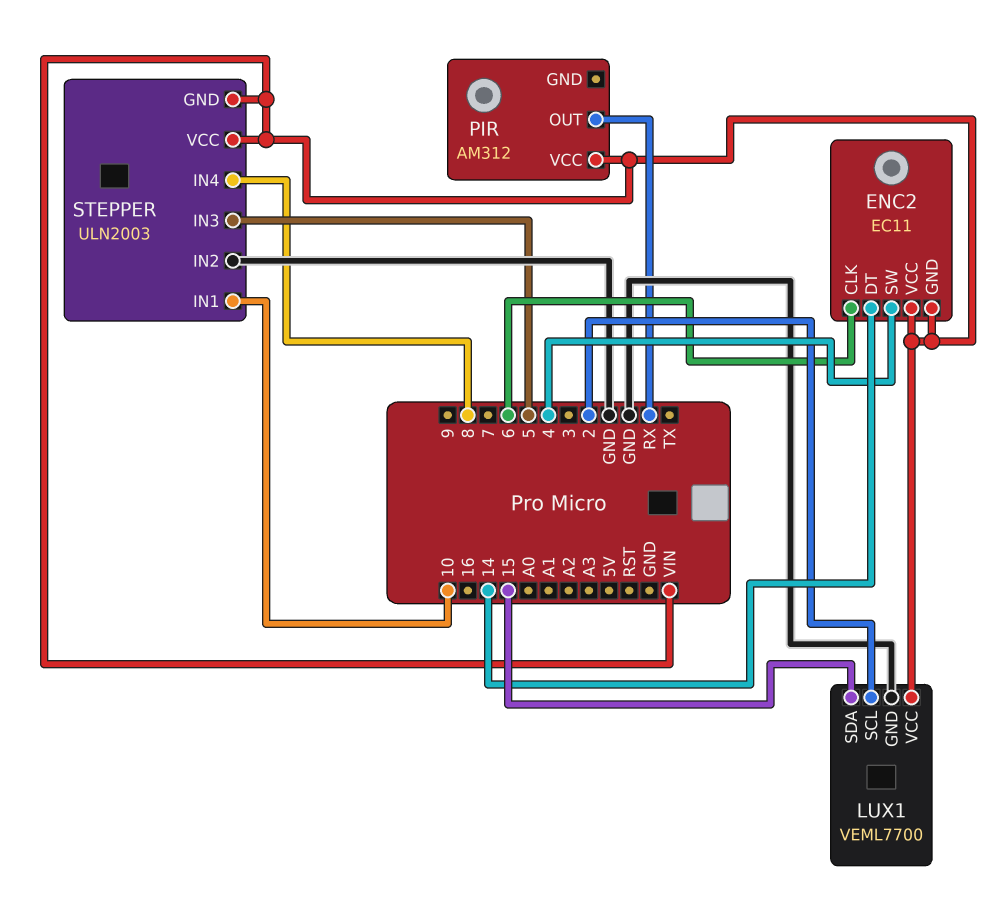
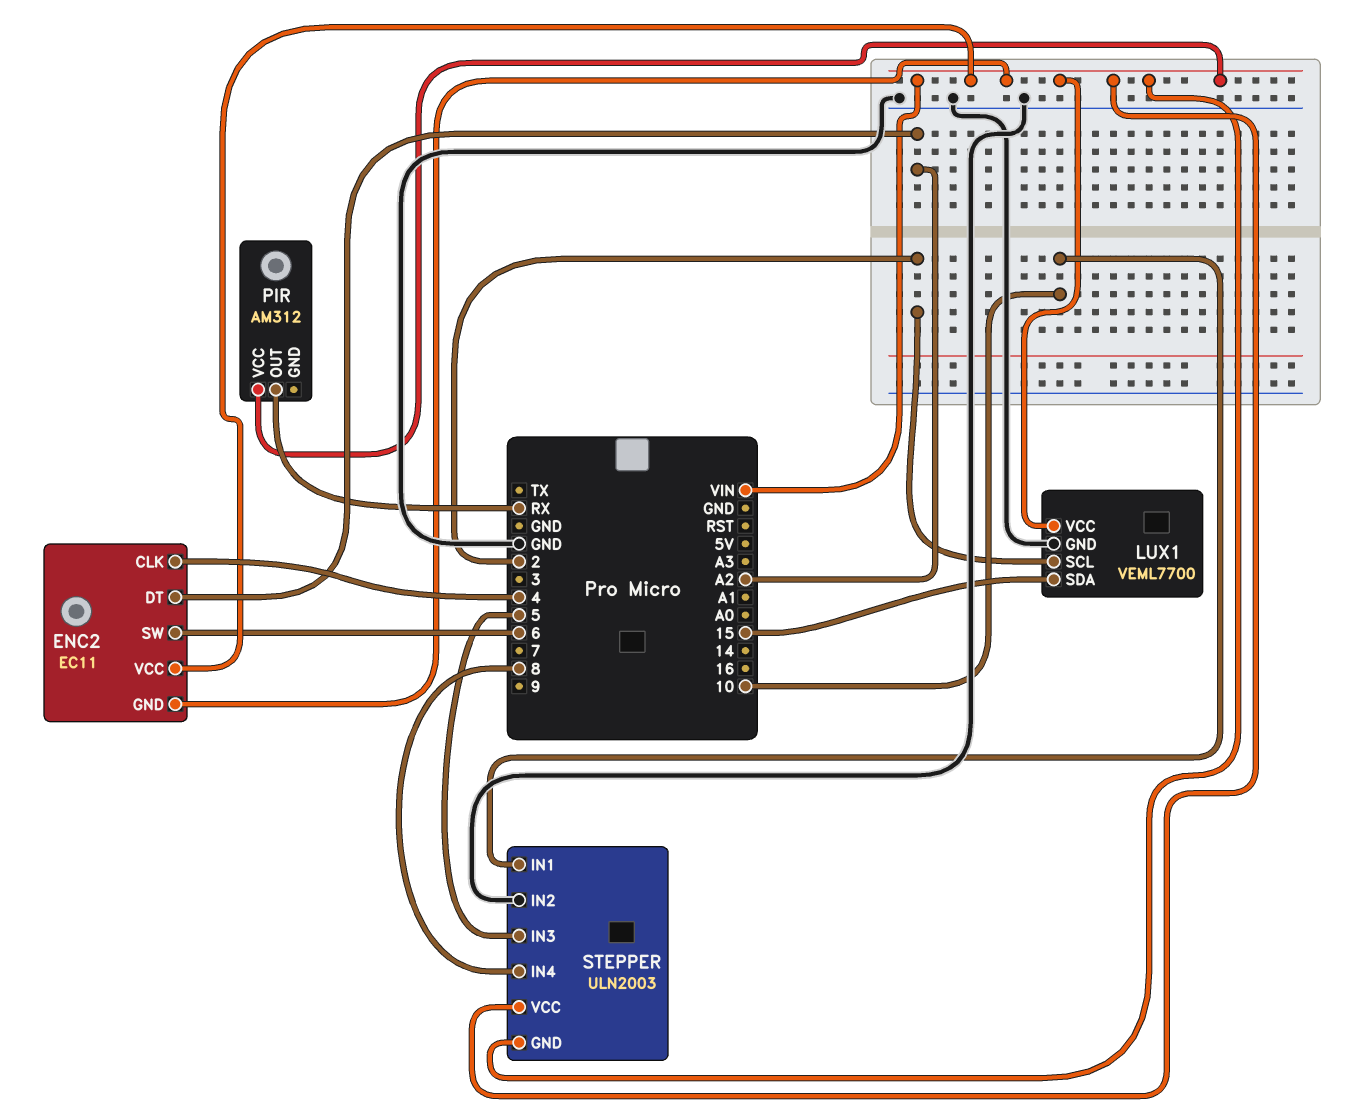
ENC2 pin CLK: 6 -> 4
ENC2 pin DT: 14 -> A2
ENC2 pin SW: 4 -> 6

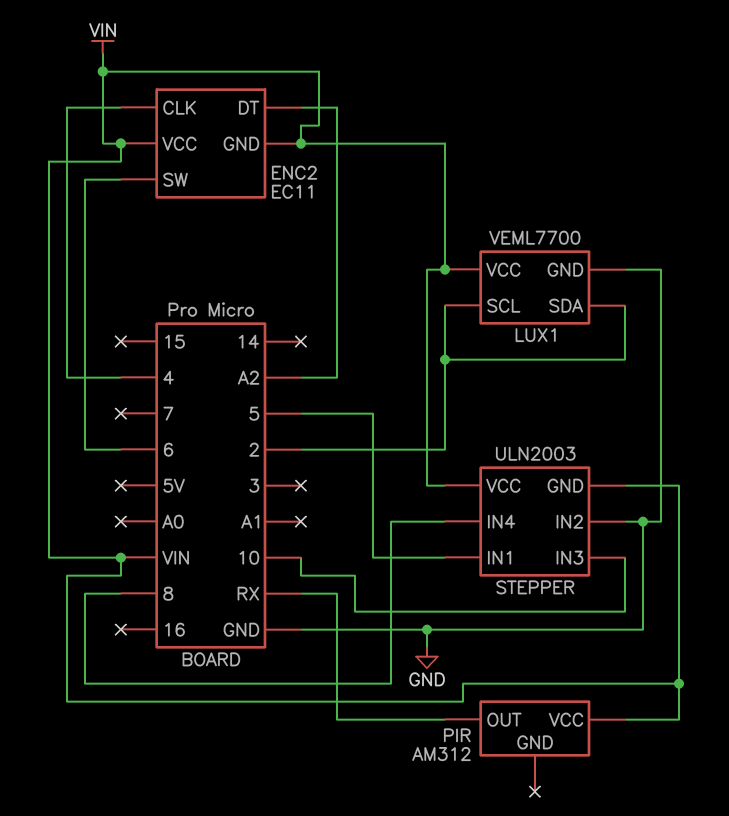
LUX1 pin SDA: 15 -> 2
STEPPER pin IN1: 10 -> 5
STEPPER pin IN3: 5 -> 10

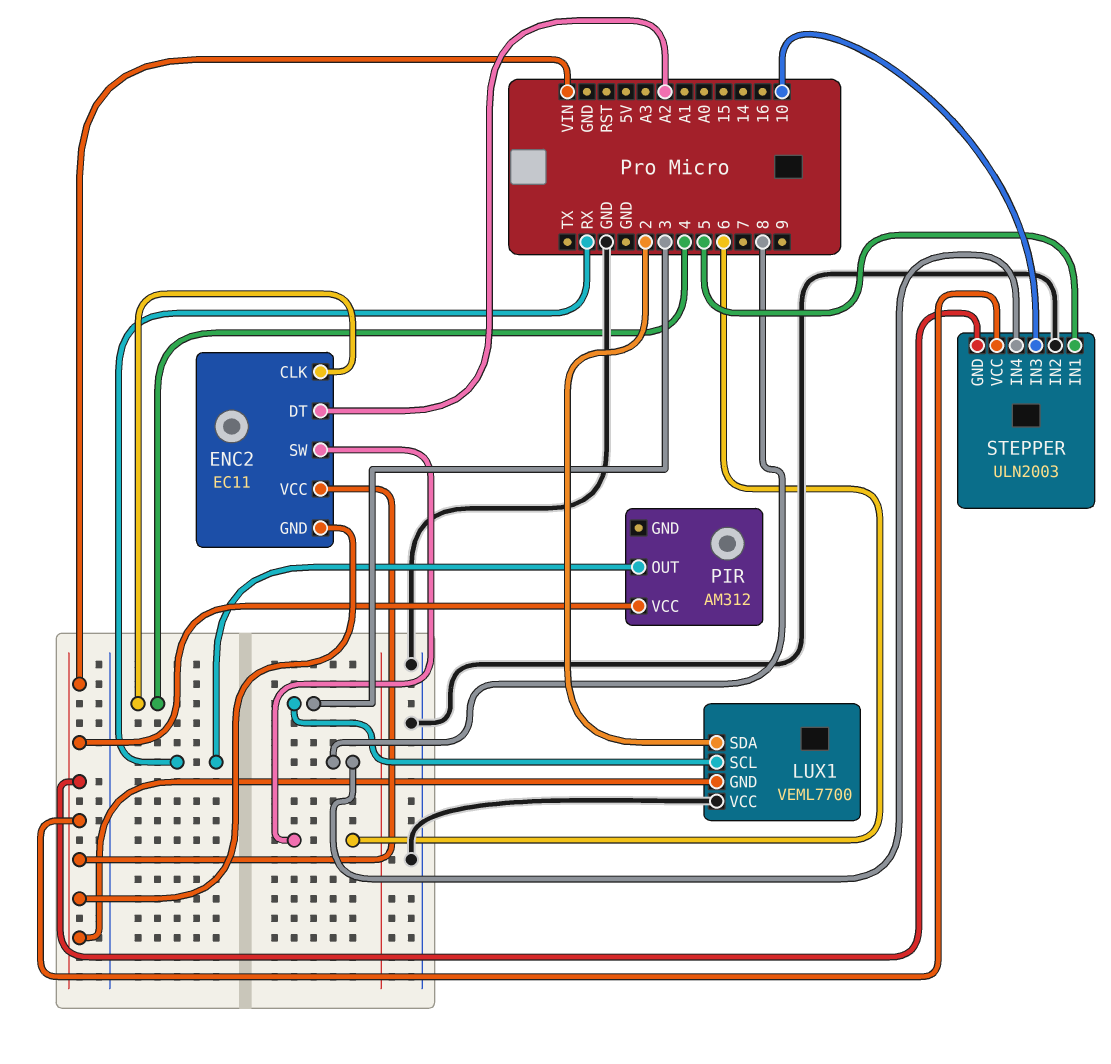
LUX1 pin GND: GND -> VIN
LUX1 pin SCL: 2 -> 3
LUX1 pin VCC: VIN -> GND

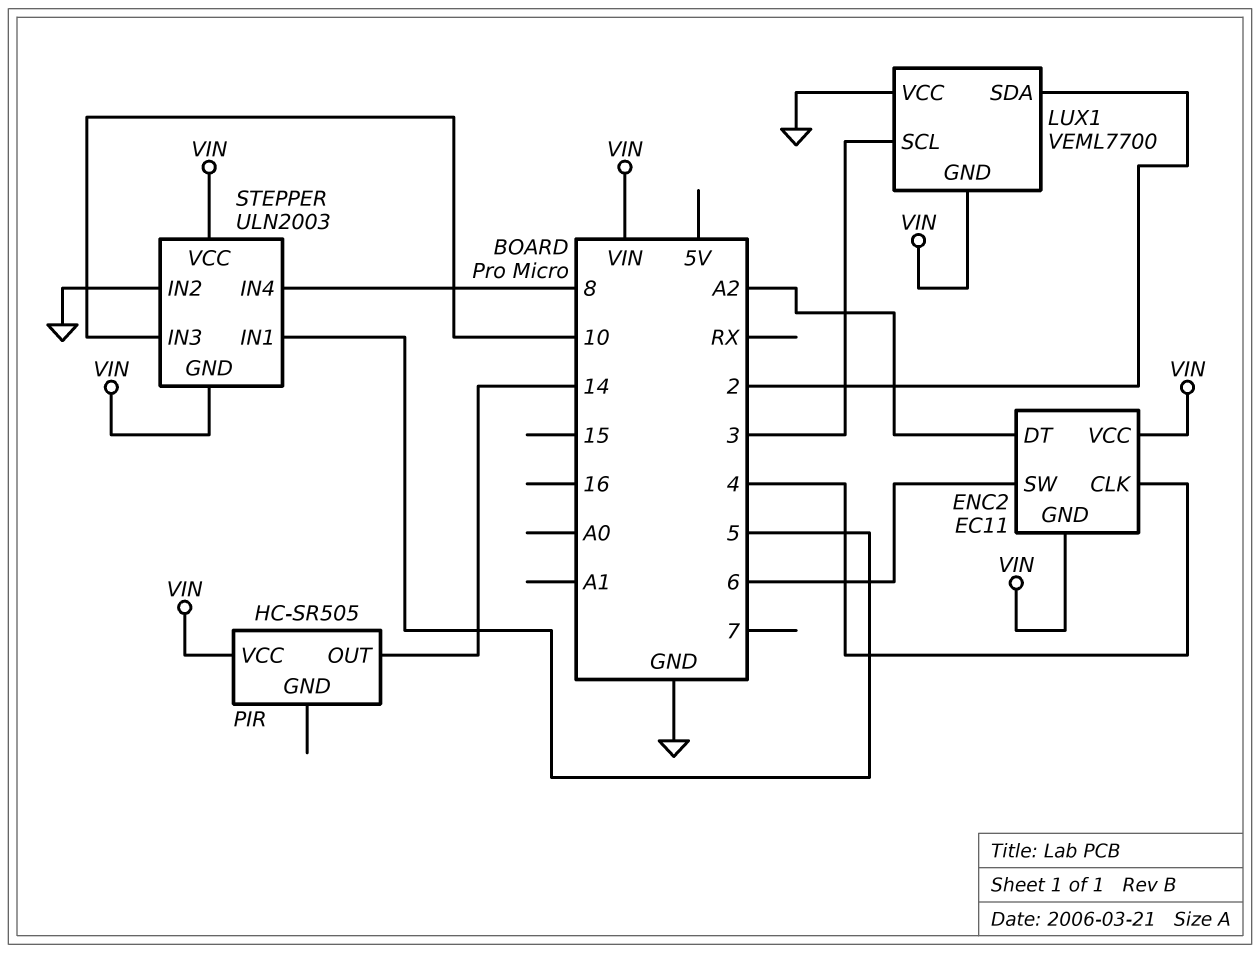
PIR: AM312 -> HC-SR505
PIR pin OUT: RX -> 14

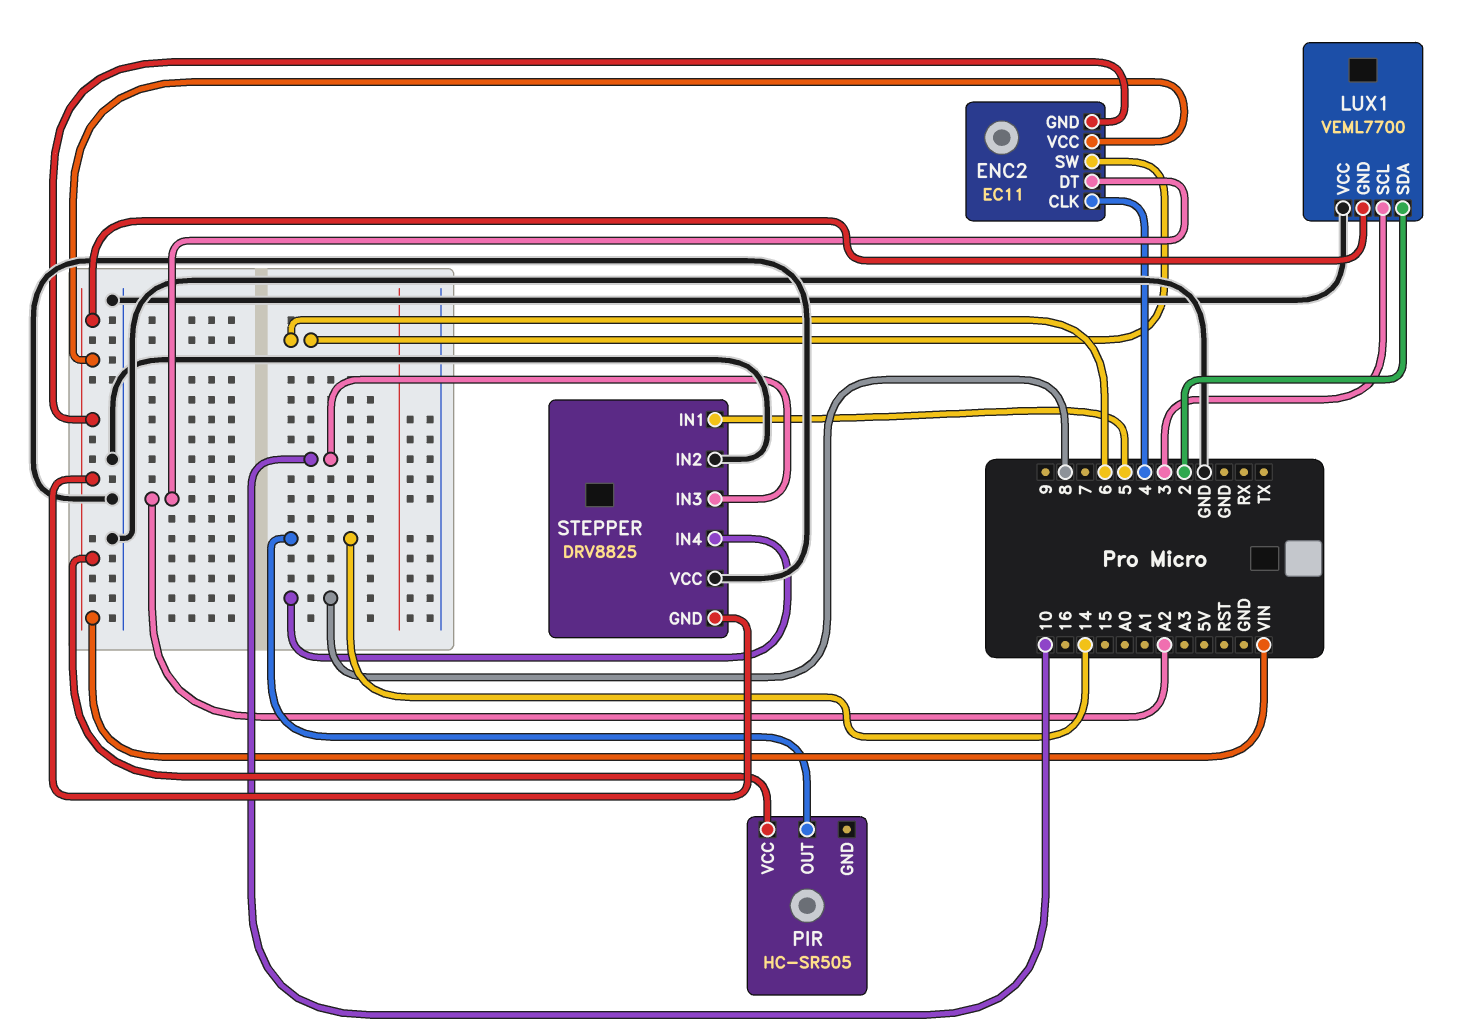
STEPPER: ULN2003 -> DRV8825
STEPPER pin VCC: VIN -> GND

